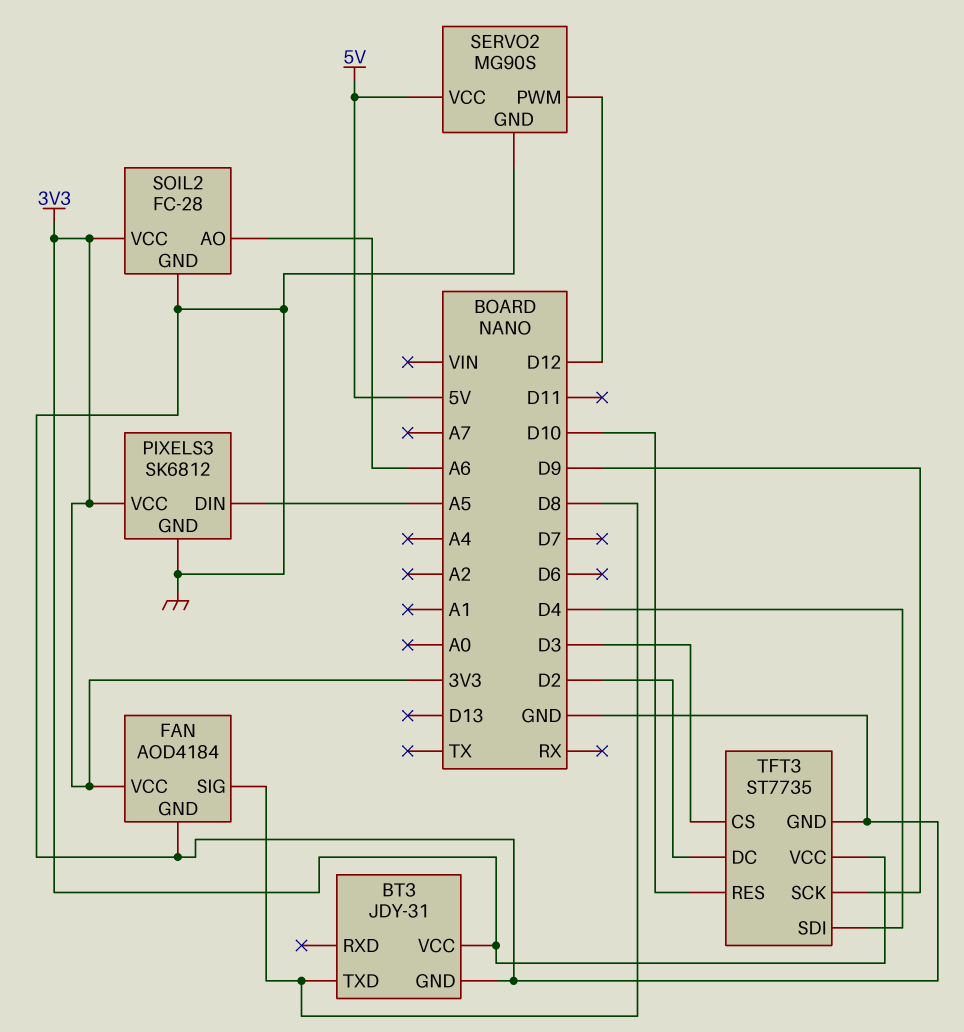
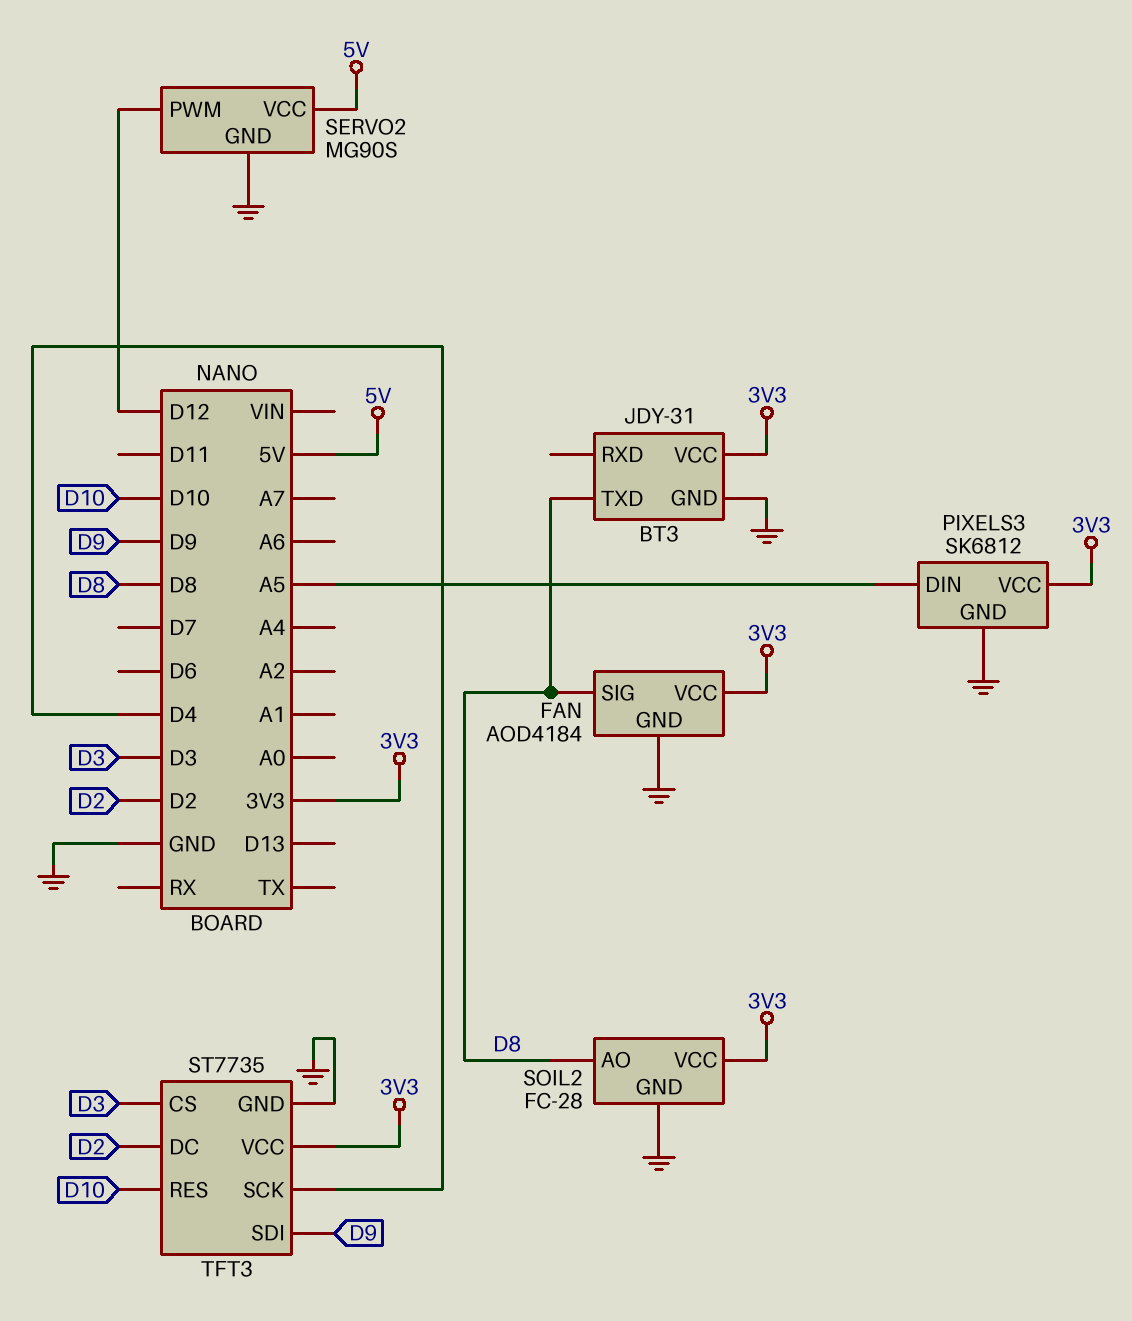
SOIL2 pin AO: A6 -> D8
TFT3 pin SCK: D9 -> D4
TFT3 pin SDI: D4 -> D9

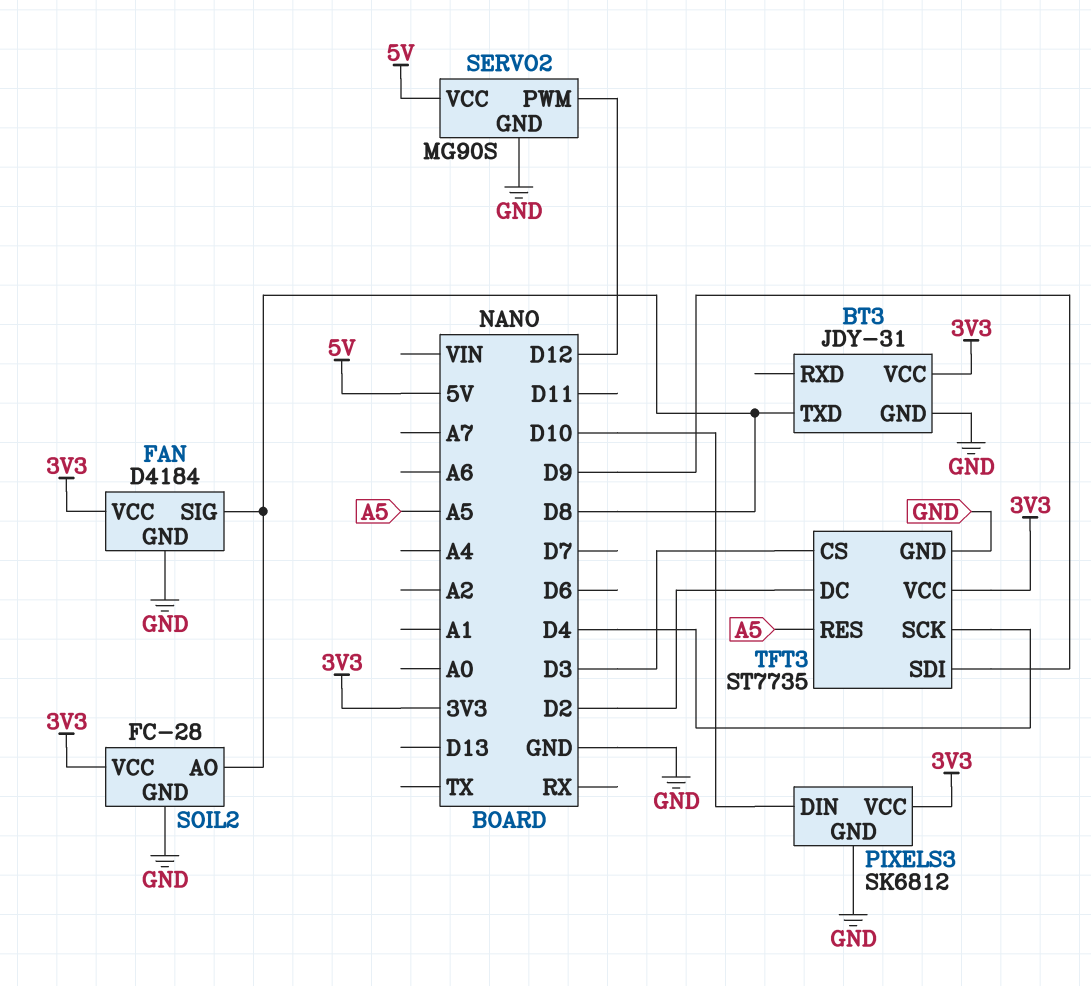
FAN: AOD4184 -> D4184
PIXELS3 pin DIN: A5 -> D10
TFT3 pin RES: D10 -> A5

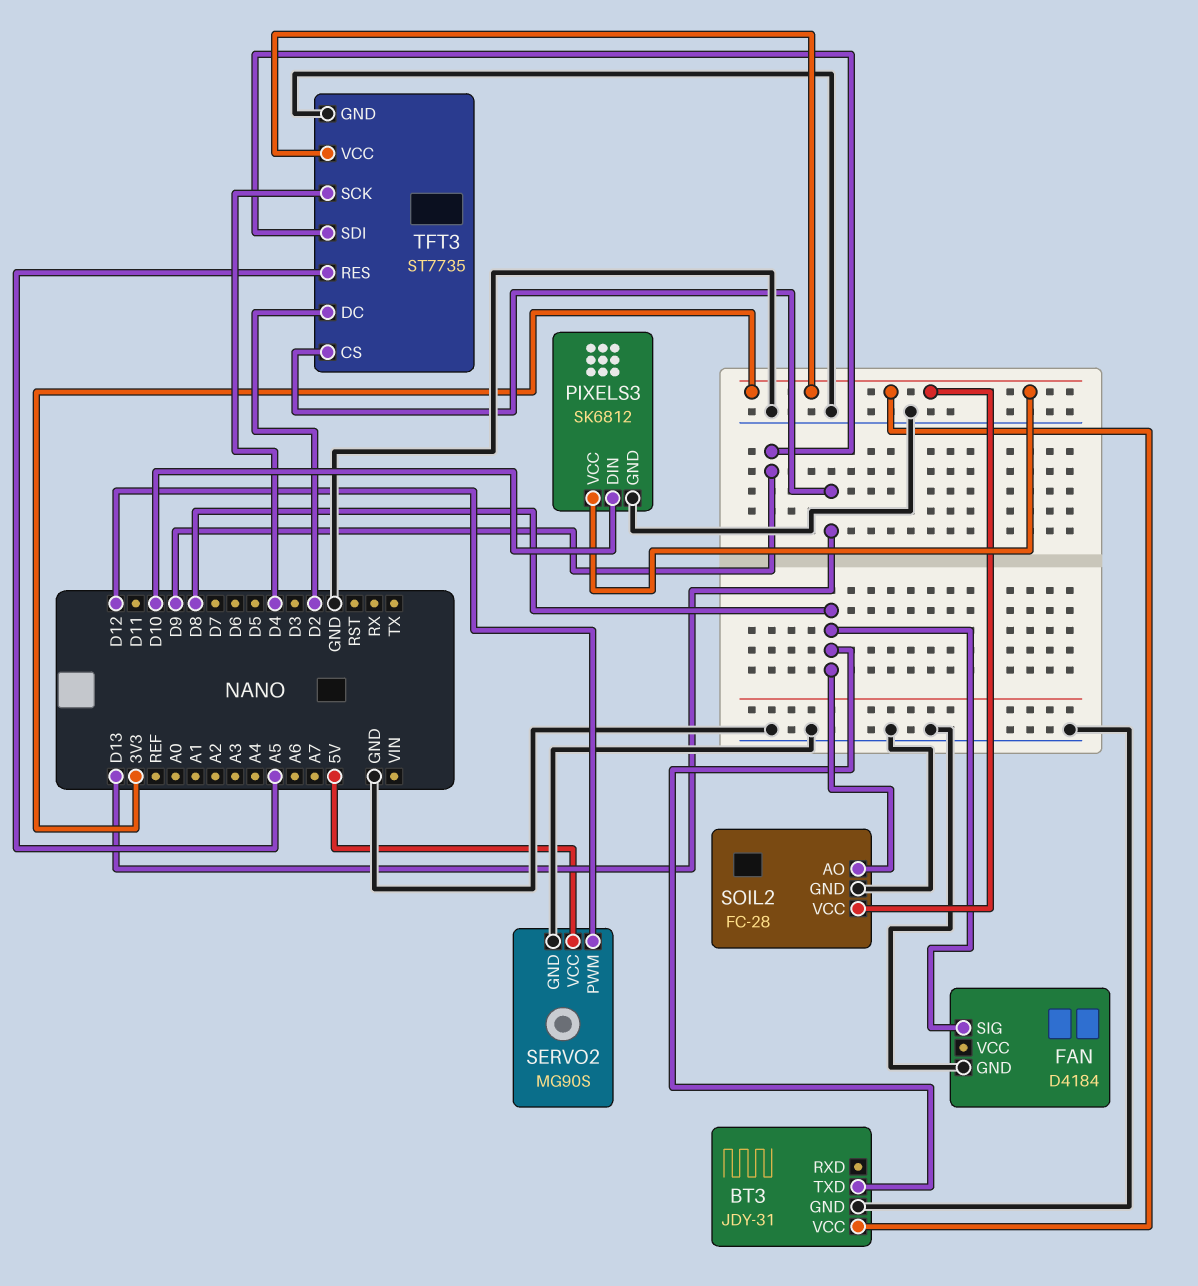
FAN pin VCC: 3V3 -> none
TFT3 pin CS: D3 -> D13

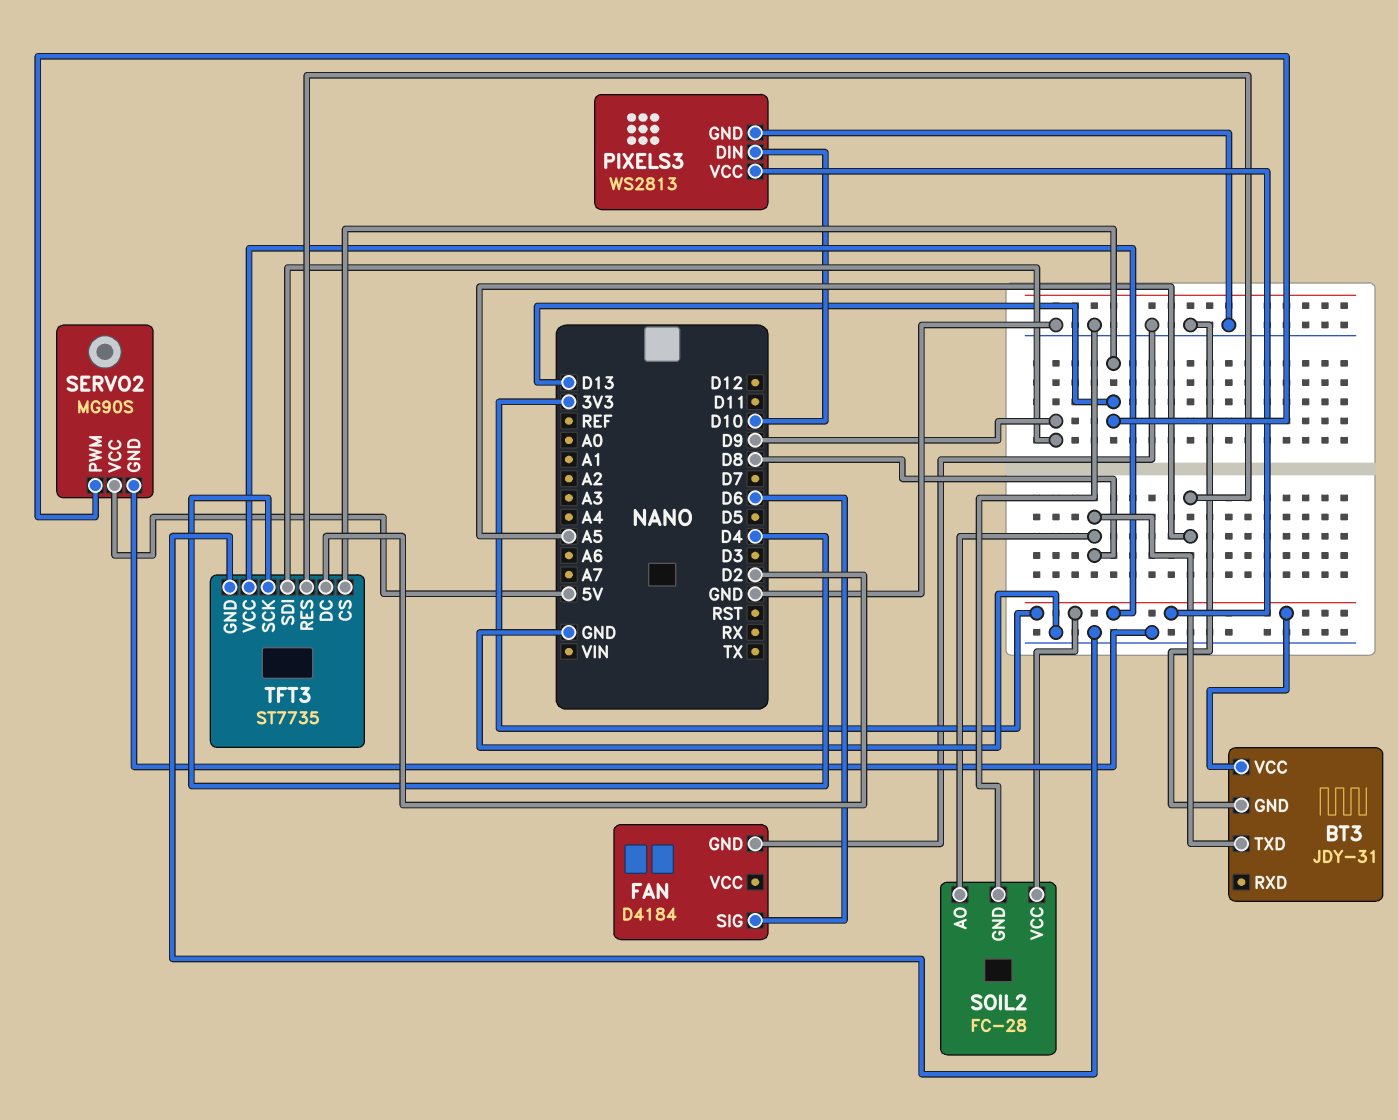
FAN pin SIG: D8 -> D6
PIXELS3: SK6812 -> WS2813
SERVO2 pin PWM: D12 -> D13

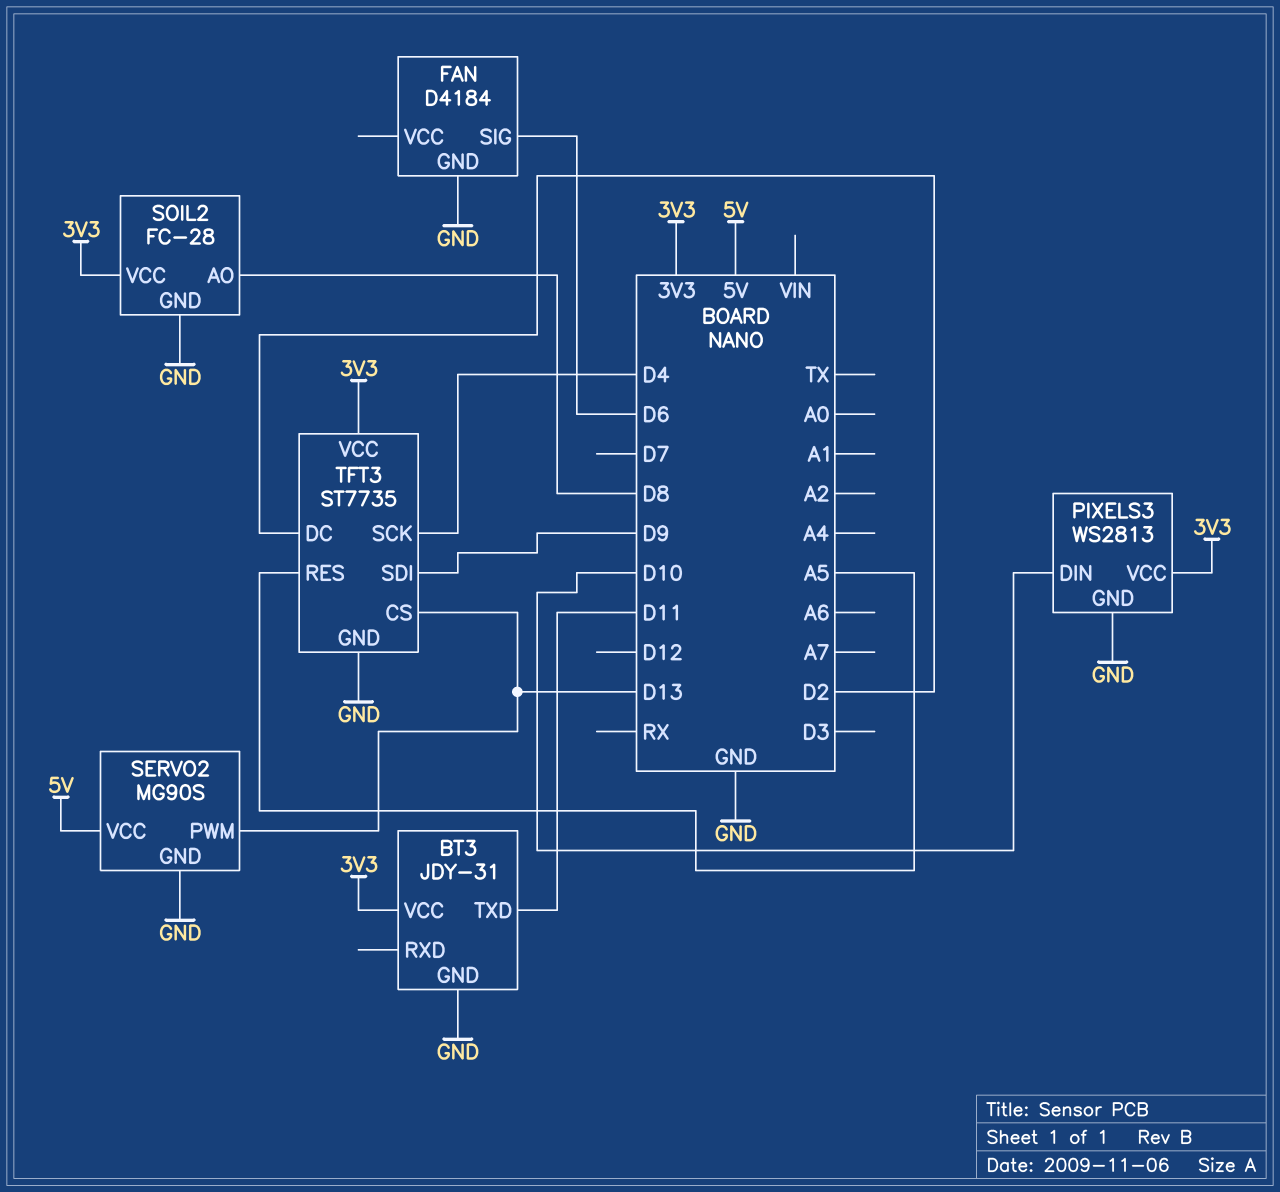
BT3 pin TXD: D8 -> D11

